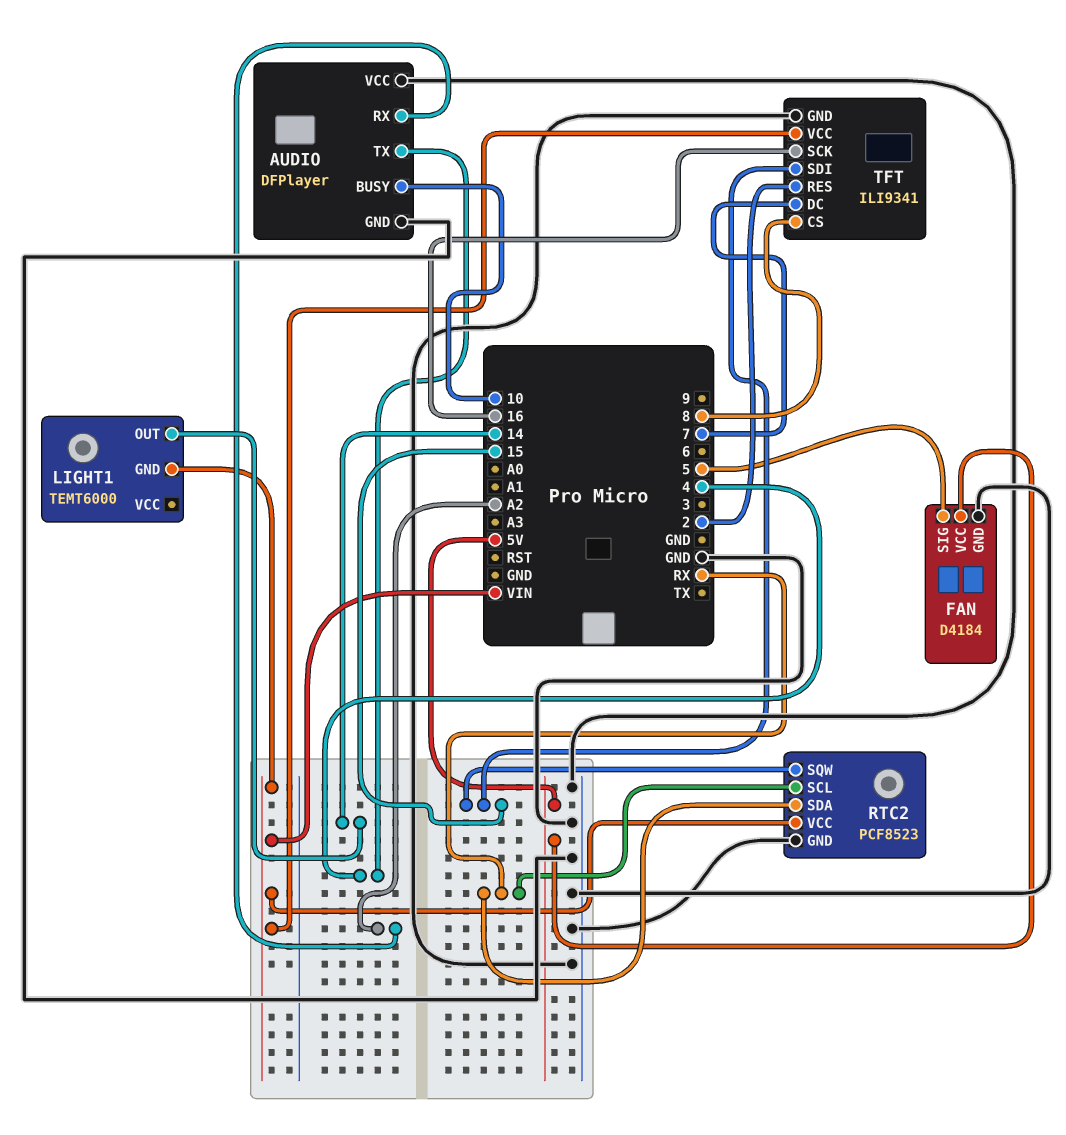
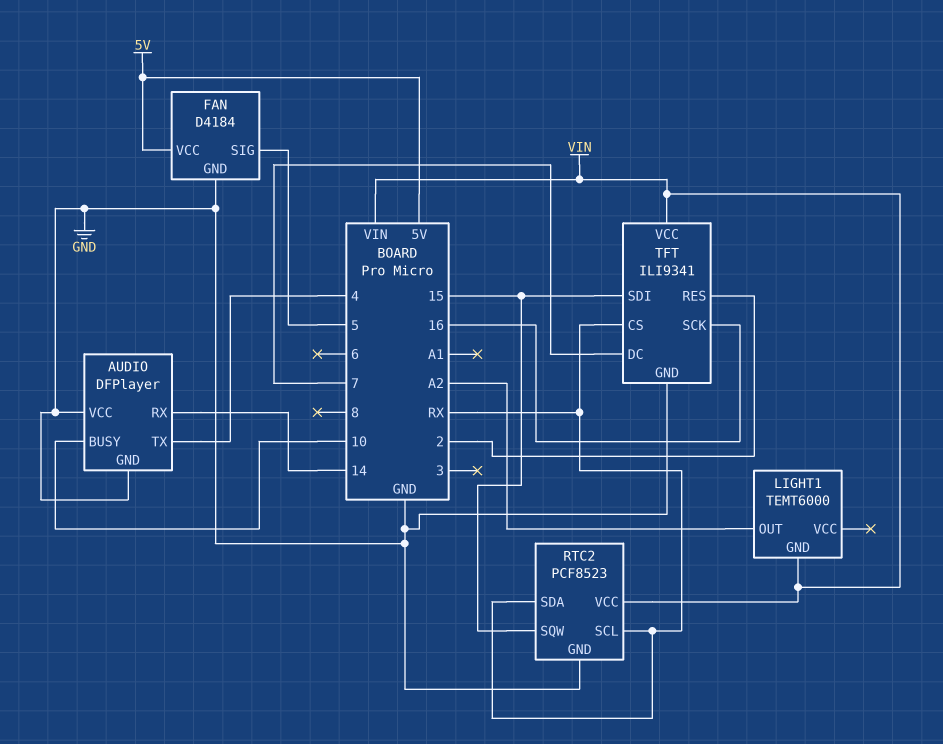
AUDIO pin RX: A2 -> 14
LIGHT1 pin OUT: 14 -> A2
TFT pin CS: 8 -> RX

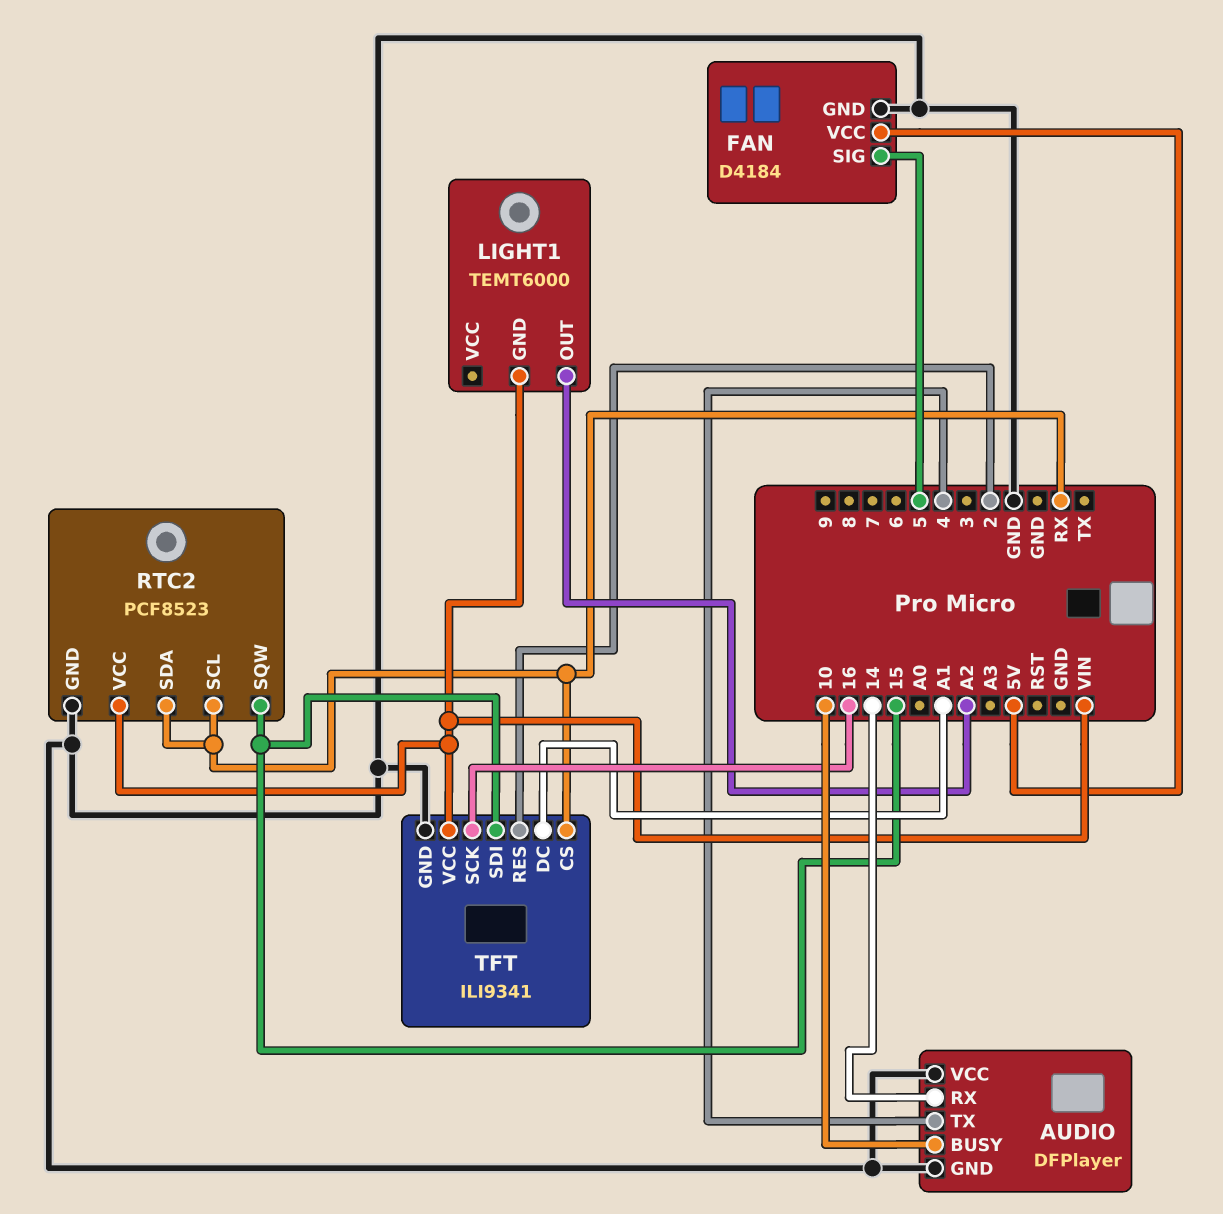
TFT pin DC: 7 -> A1

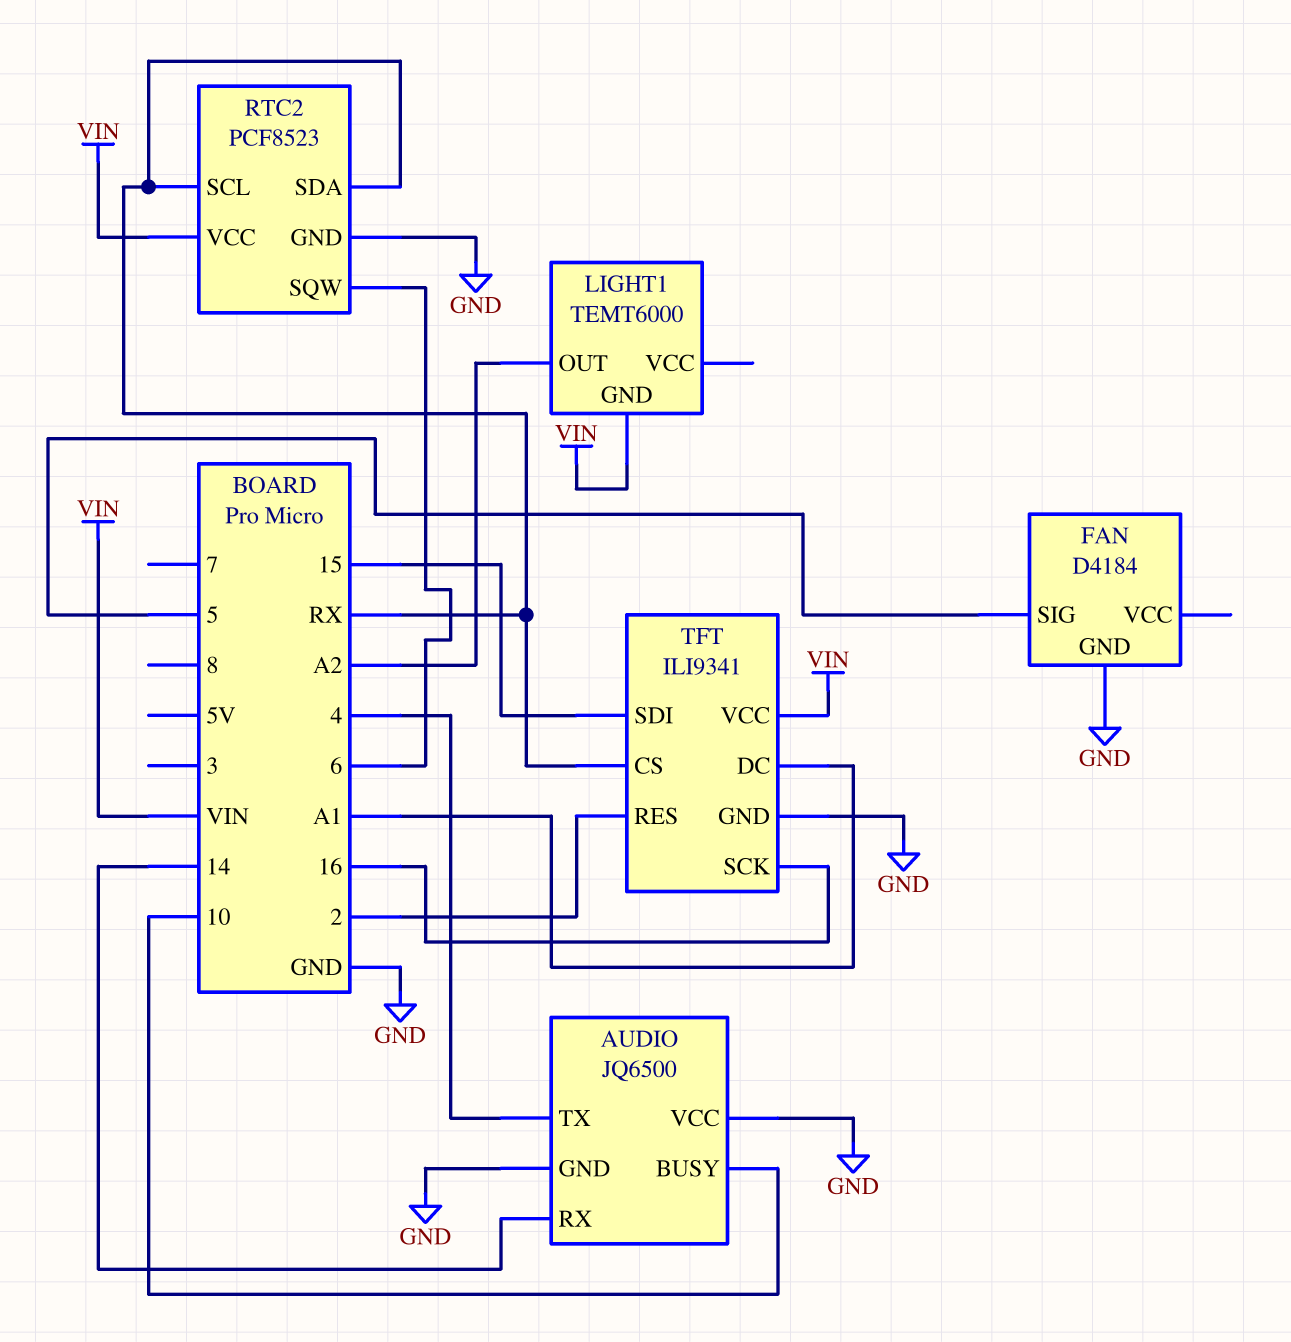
AUDIO: DFPlayer -> JQ6500
FAN pin VCC: 5V -> none
RTC2 pin SQW: 15 -> 6

